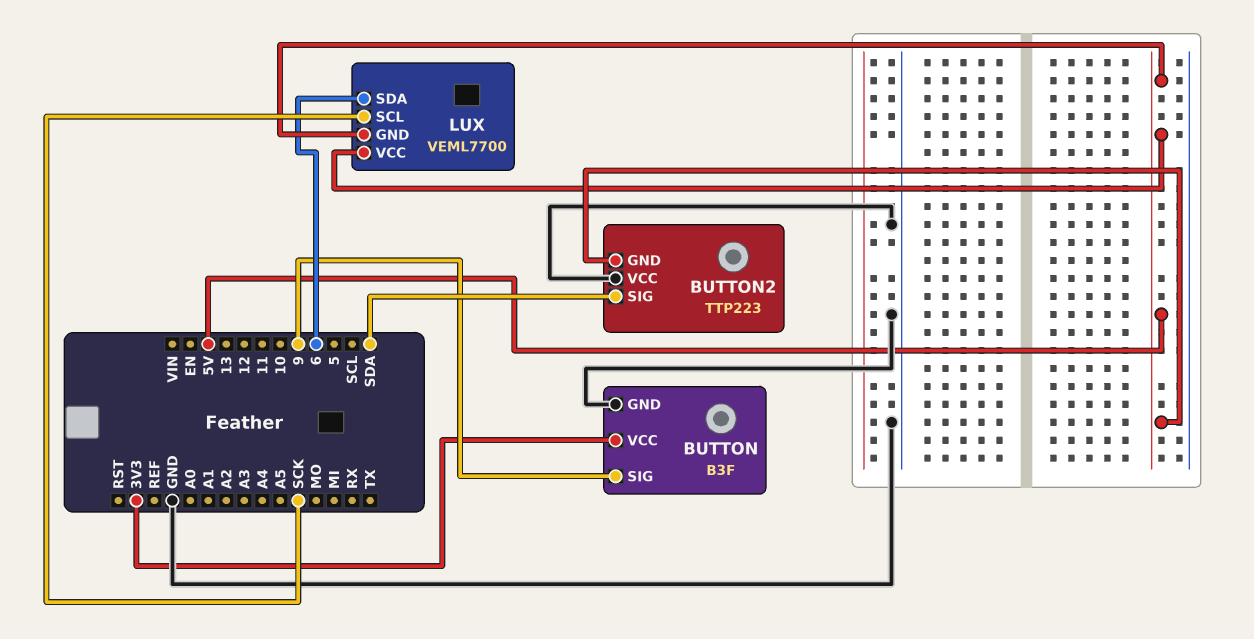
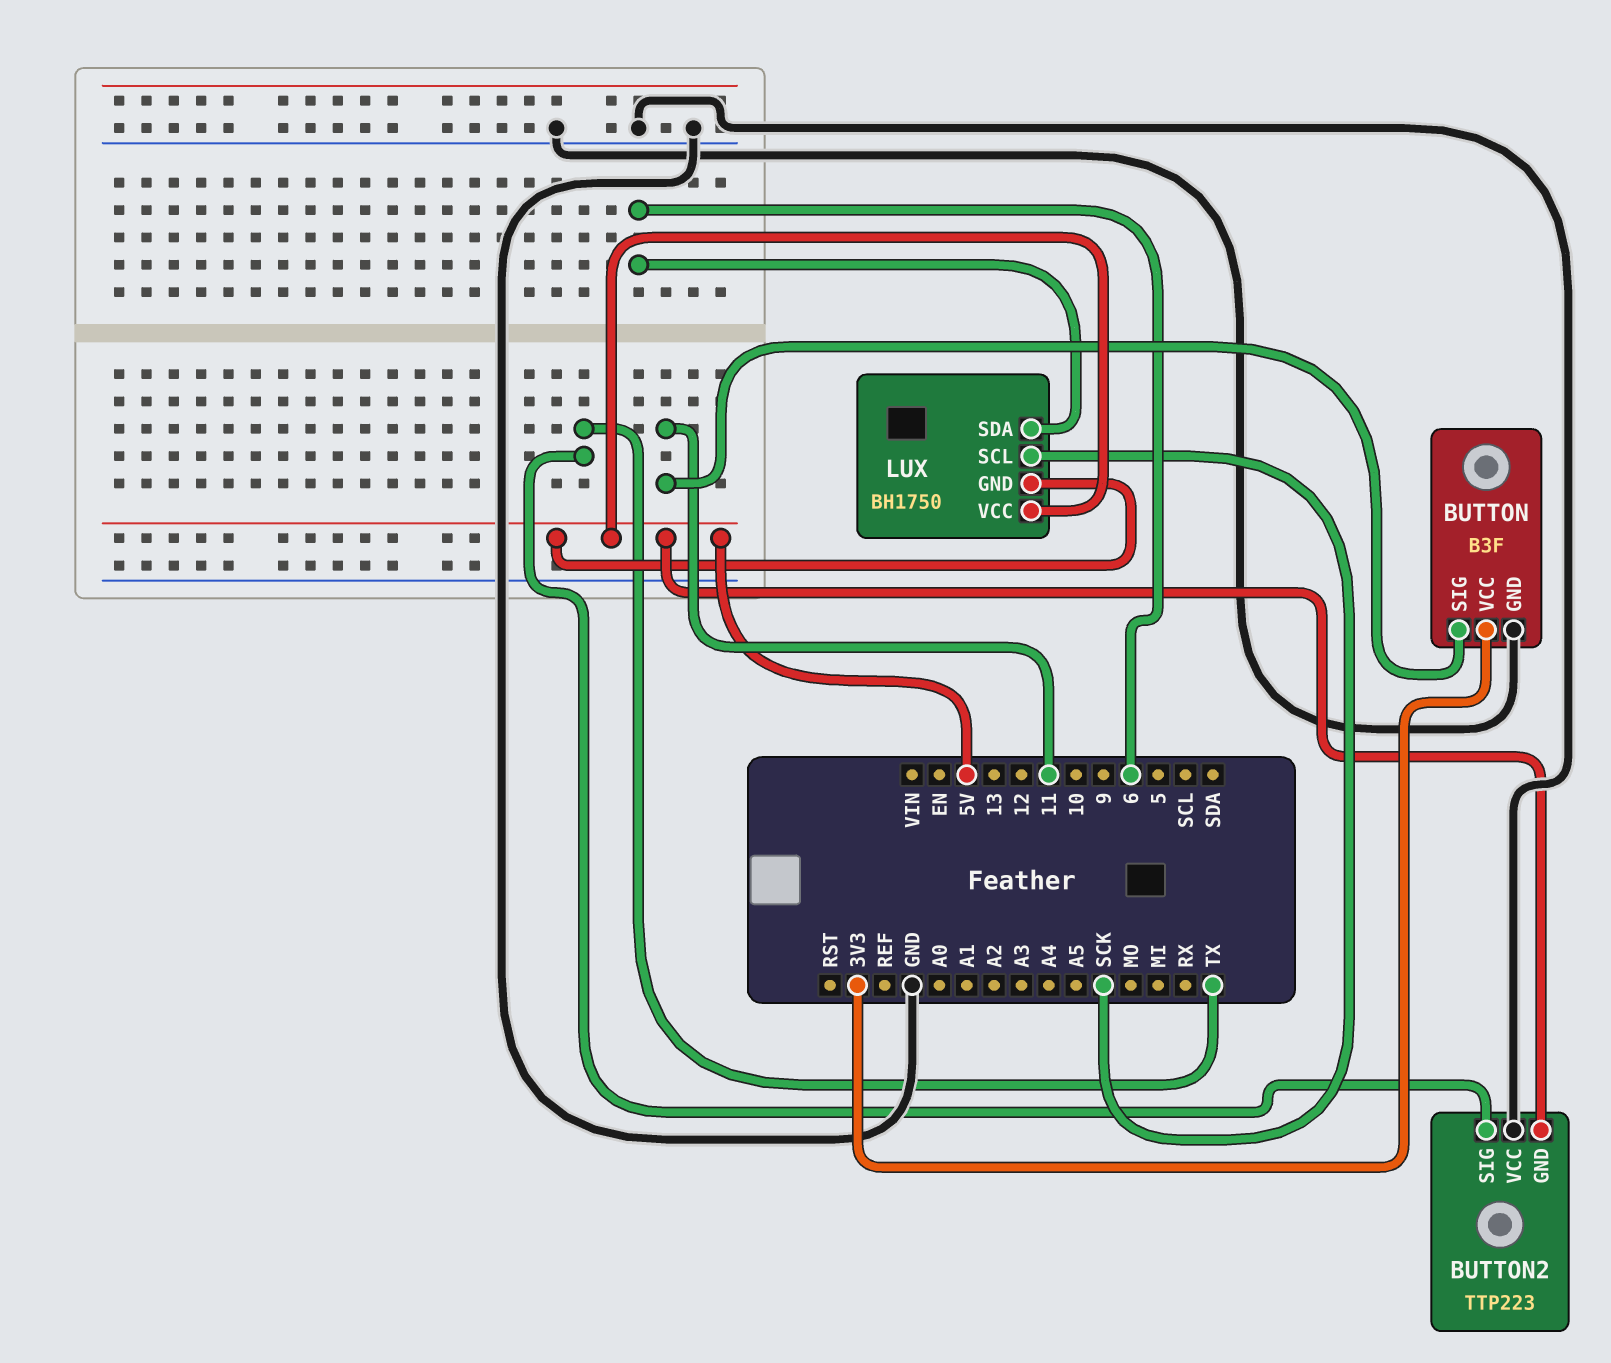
BUTTON pin SIG: 9 -> 11
BUTTON2 pin SIG: SDA -> TX
LUX: VEML7700 -> BH1750

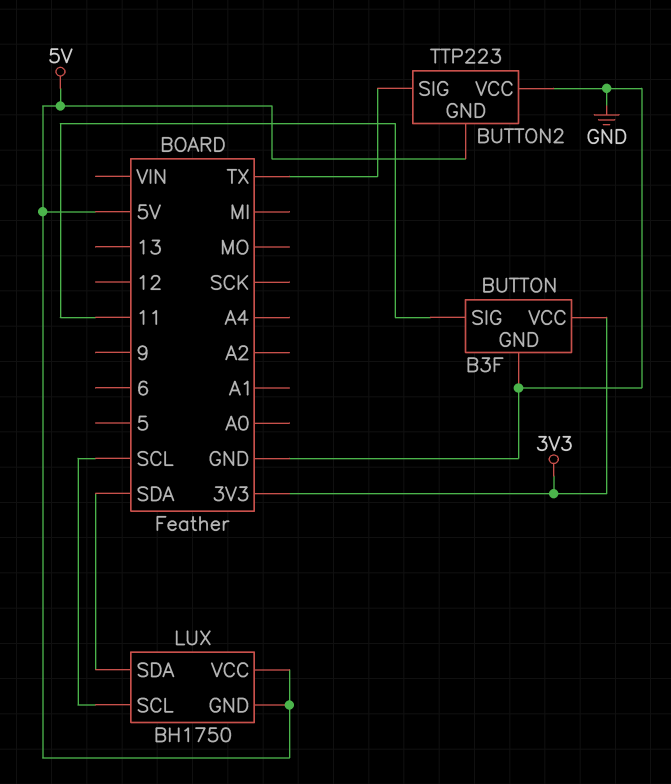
LUX pin SCL: SCK -> SCL
LUX pin SDA: 6 -> SDA

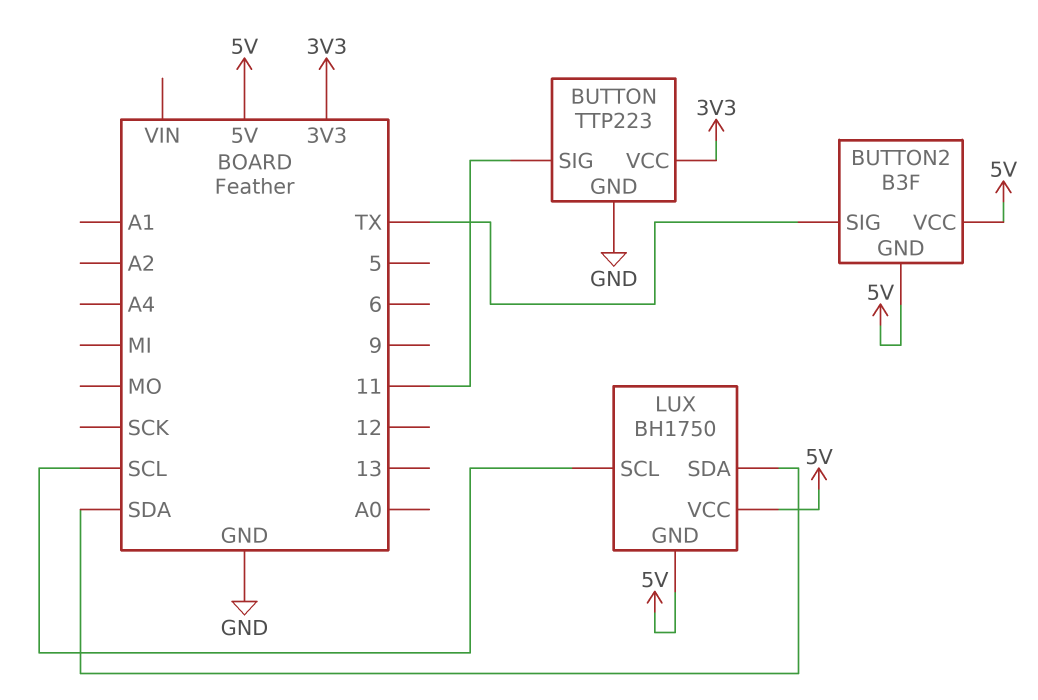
BUTTON: B3F -> TTP223
BUTTON2: TTP223 -> B3F
BUTTON2 pin VCC: GND -> 5V

